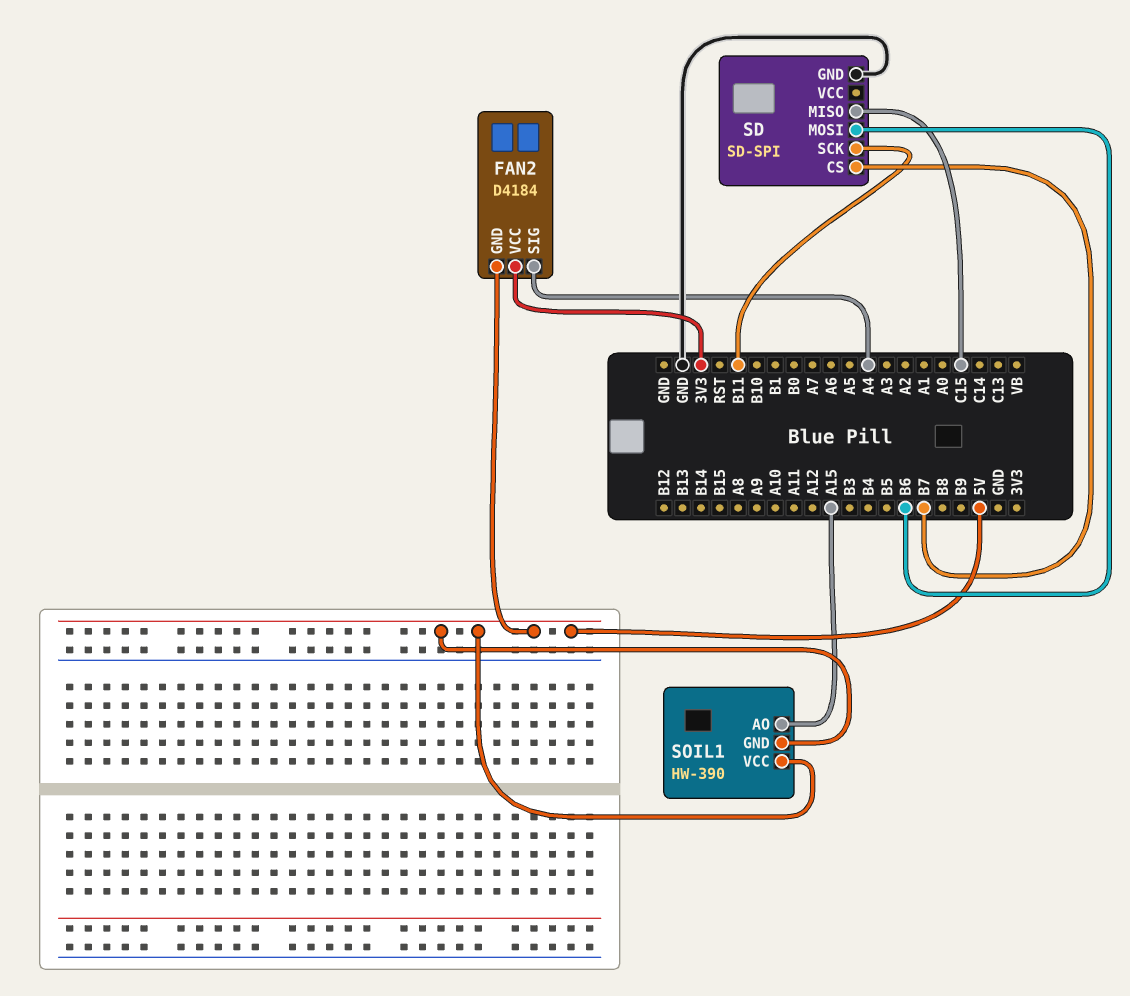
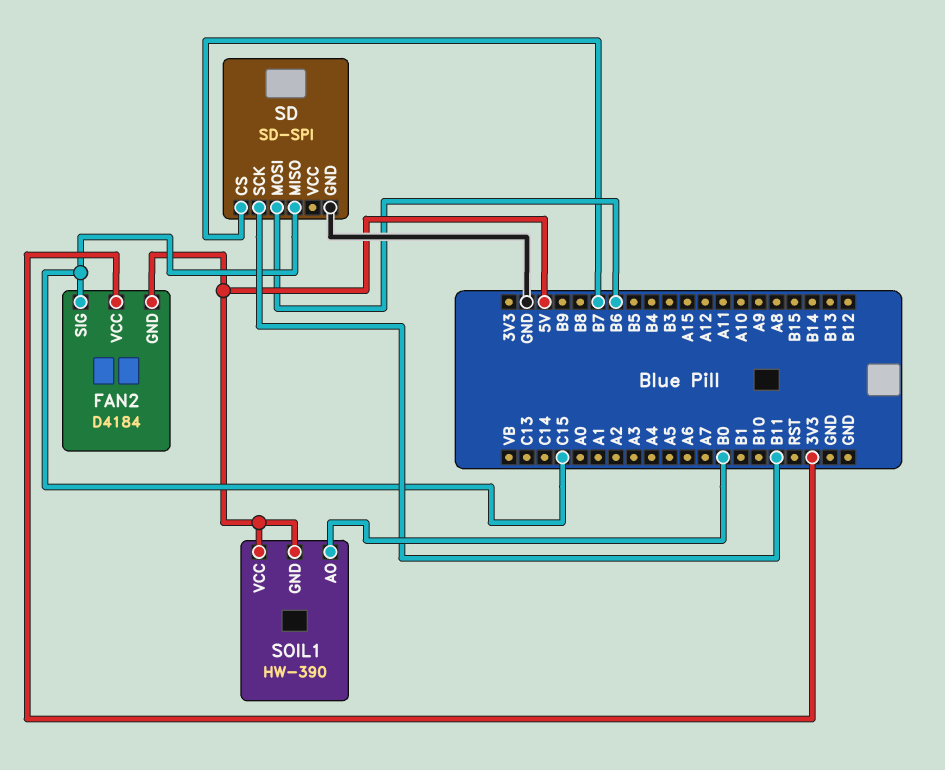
FAN2 pin SIG: A4 -> C15
SOIL1 pin AO: A15 -> B0

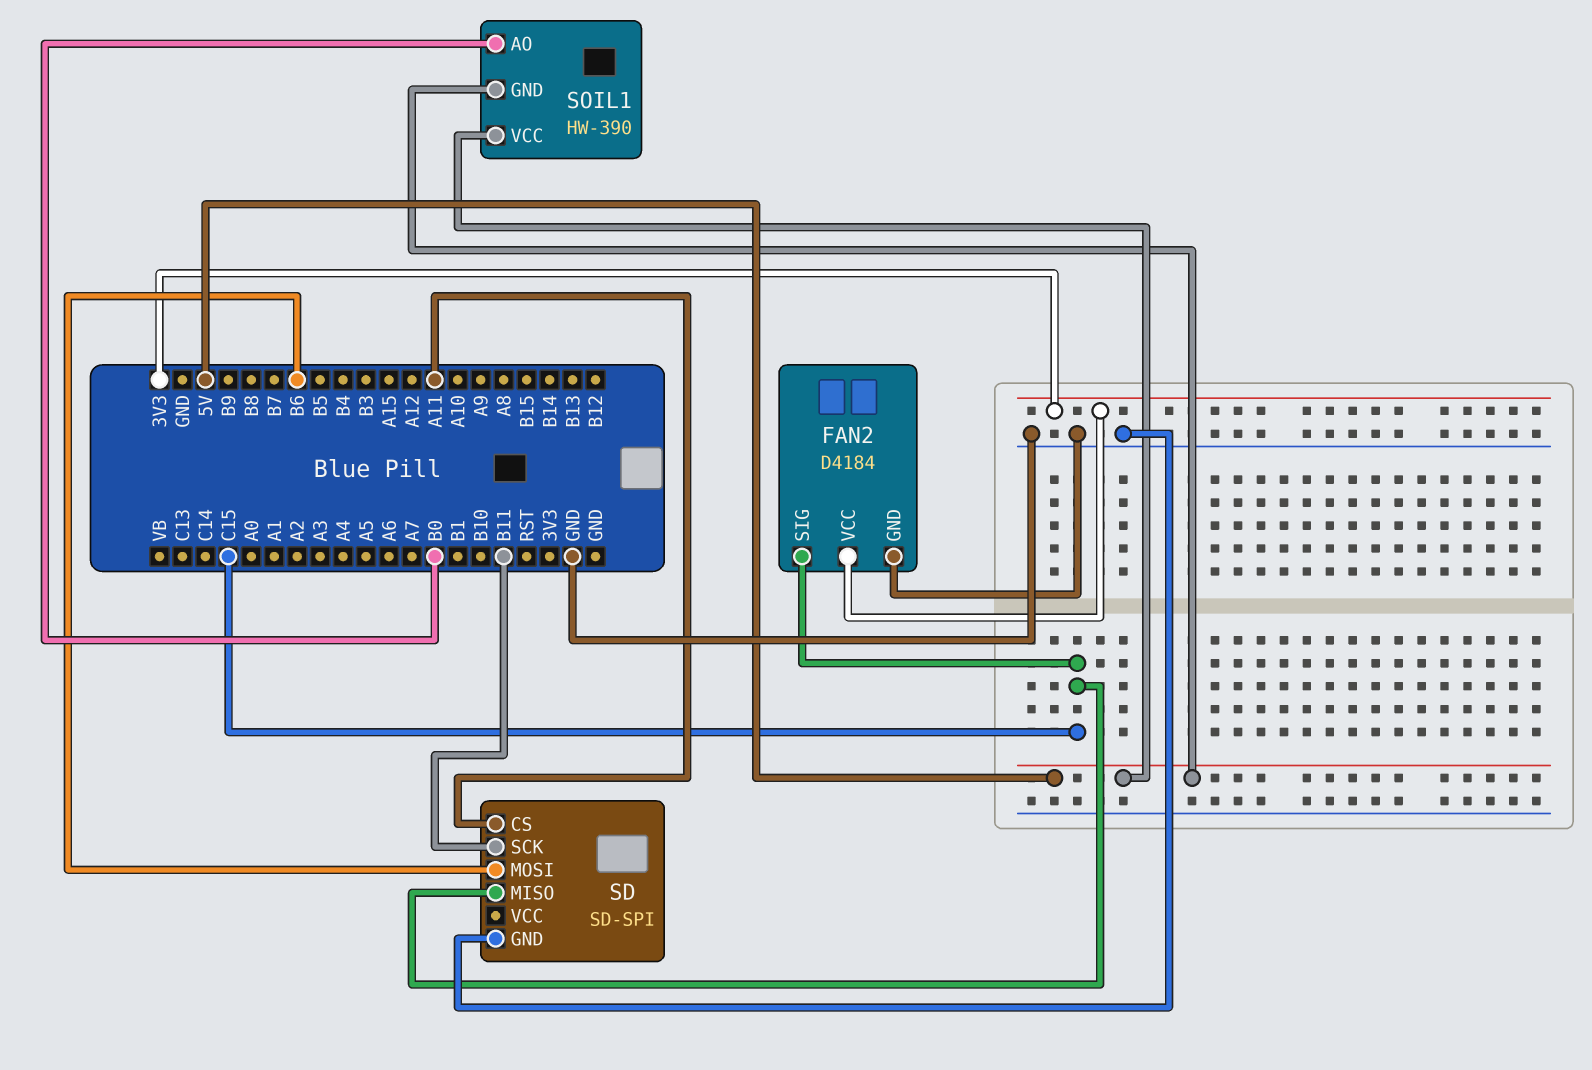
FAN2 pin GND: 5V -> GND
SD pin CS: B7 -> A11

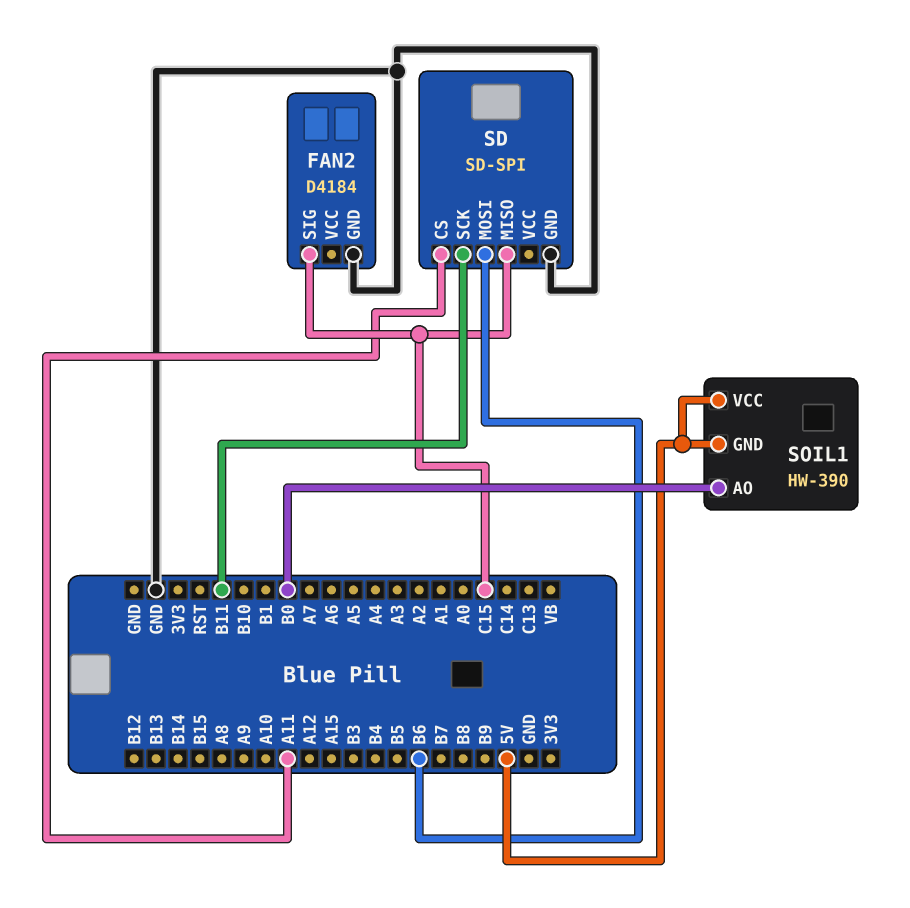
FAN2 pin VCC: 3V3 -> none

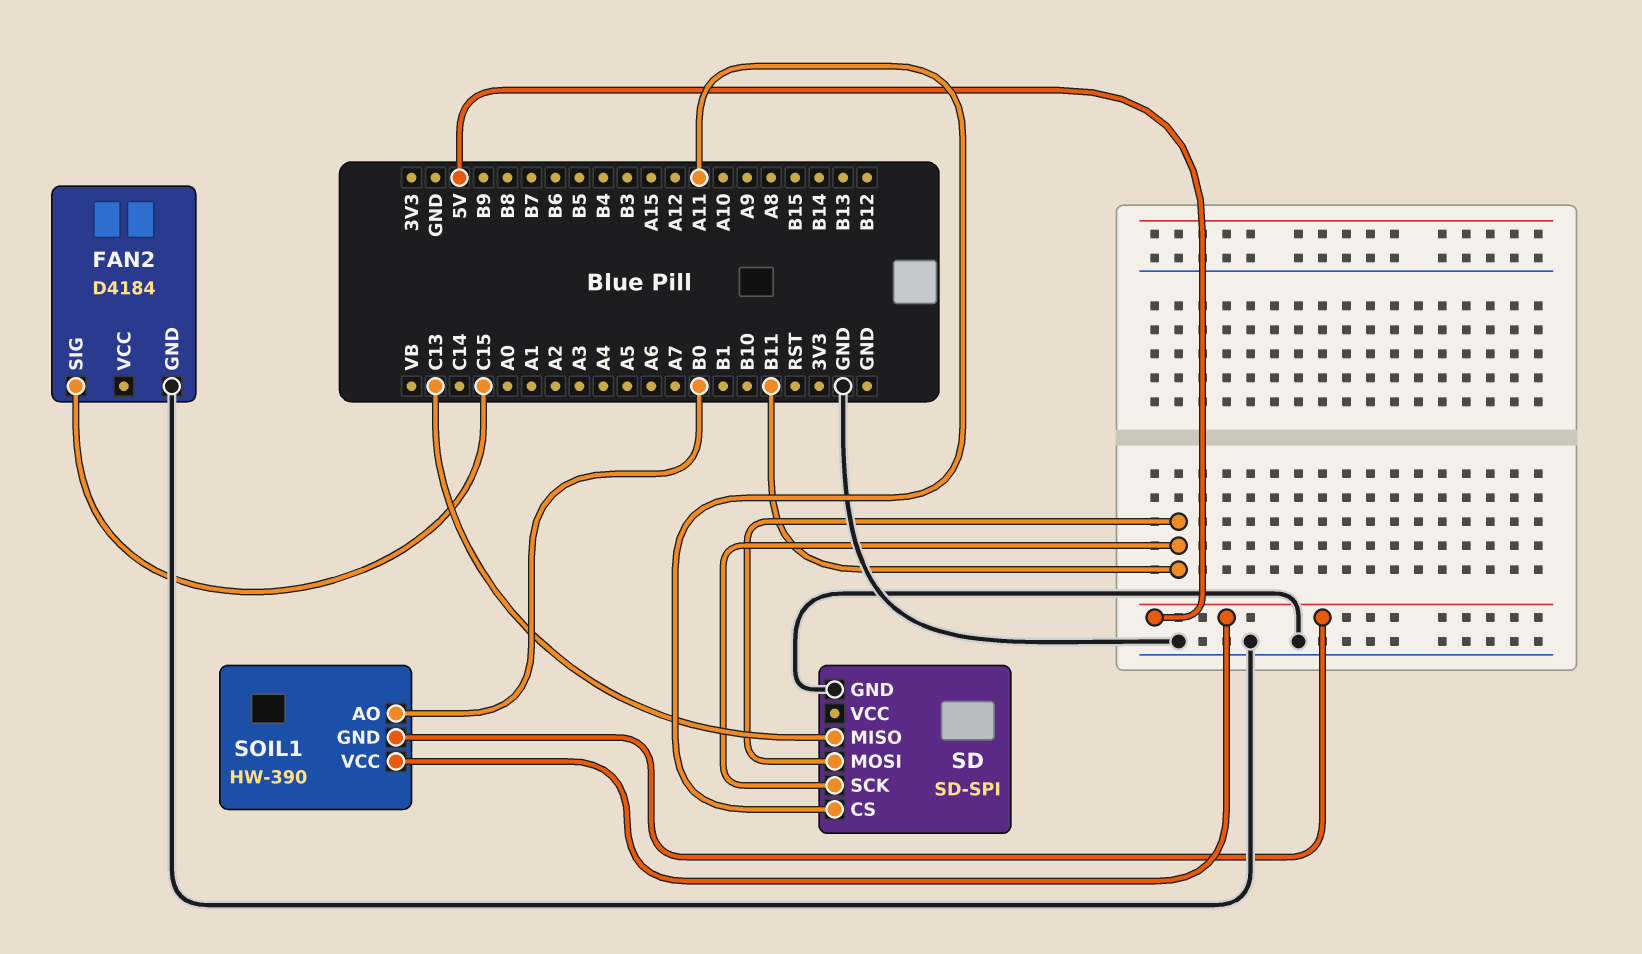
SD pin MISO: C15 -> C13
SD pin MOSI: B6 -> B11

